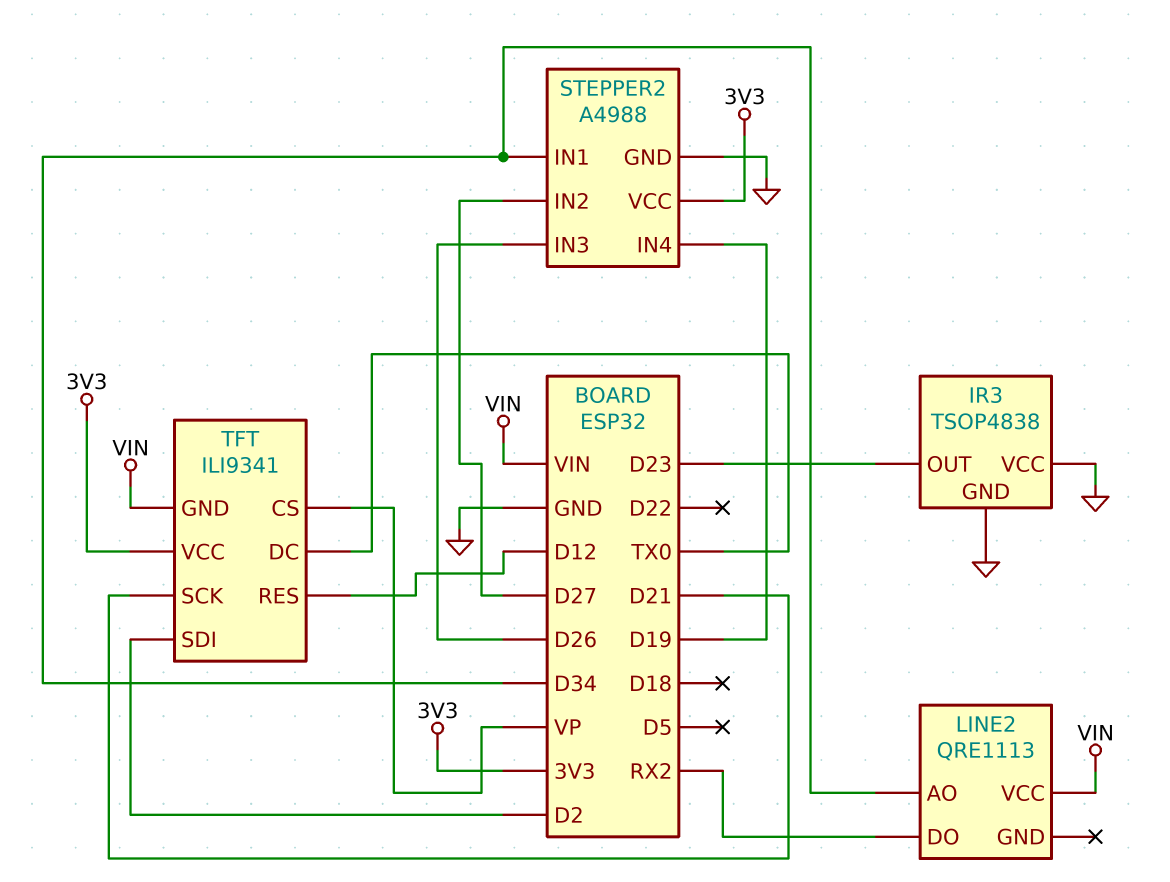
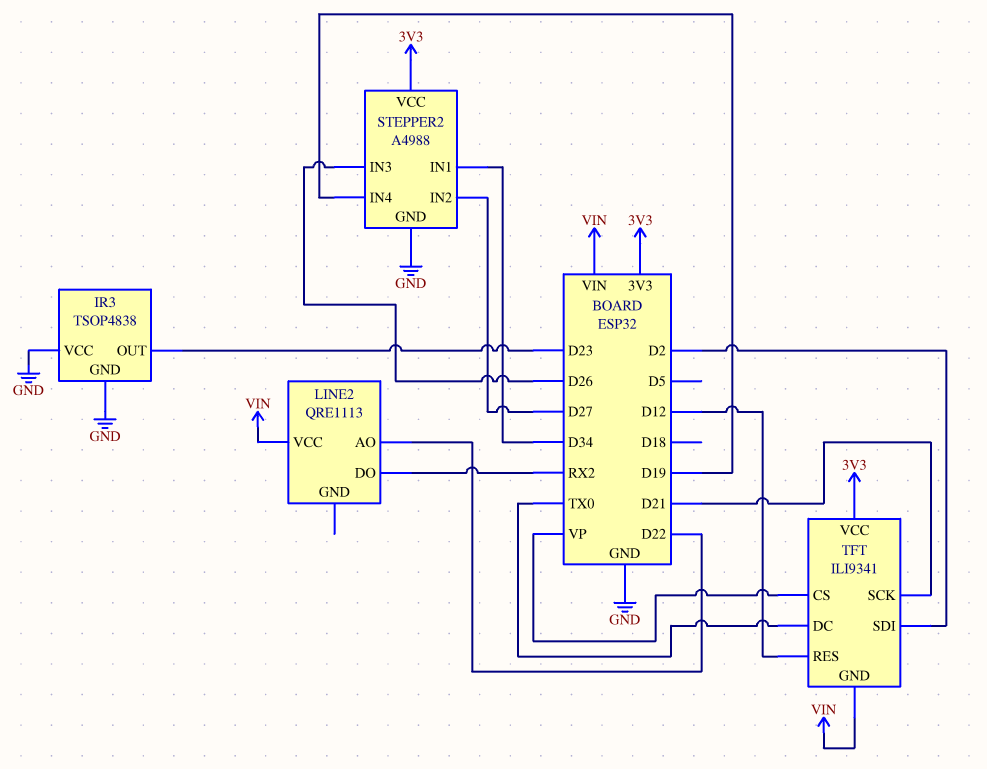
LINE2 pin AO: D34 -> D22

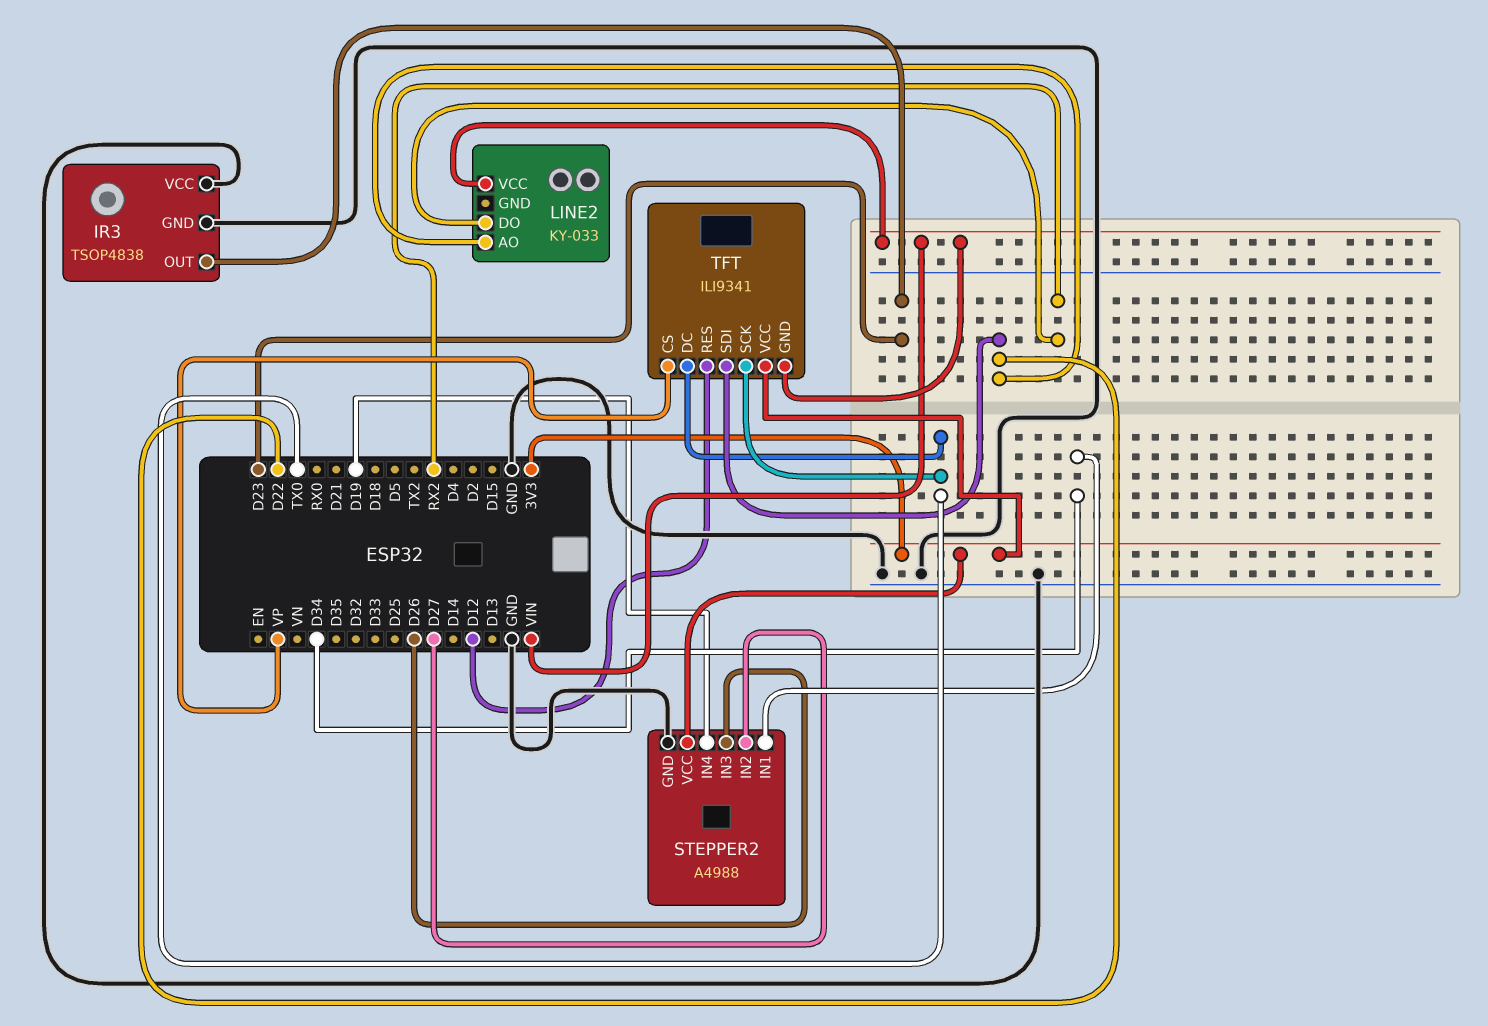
LINE2: QRE1113 -> KY-033
TFT pin SCK: D21 -> TX0
TFT pin SDI: D2 -> D22

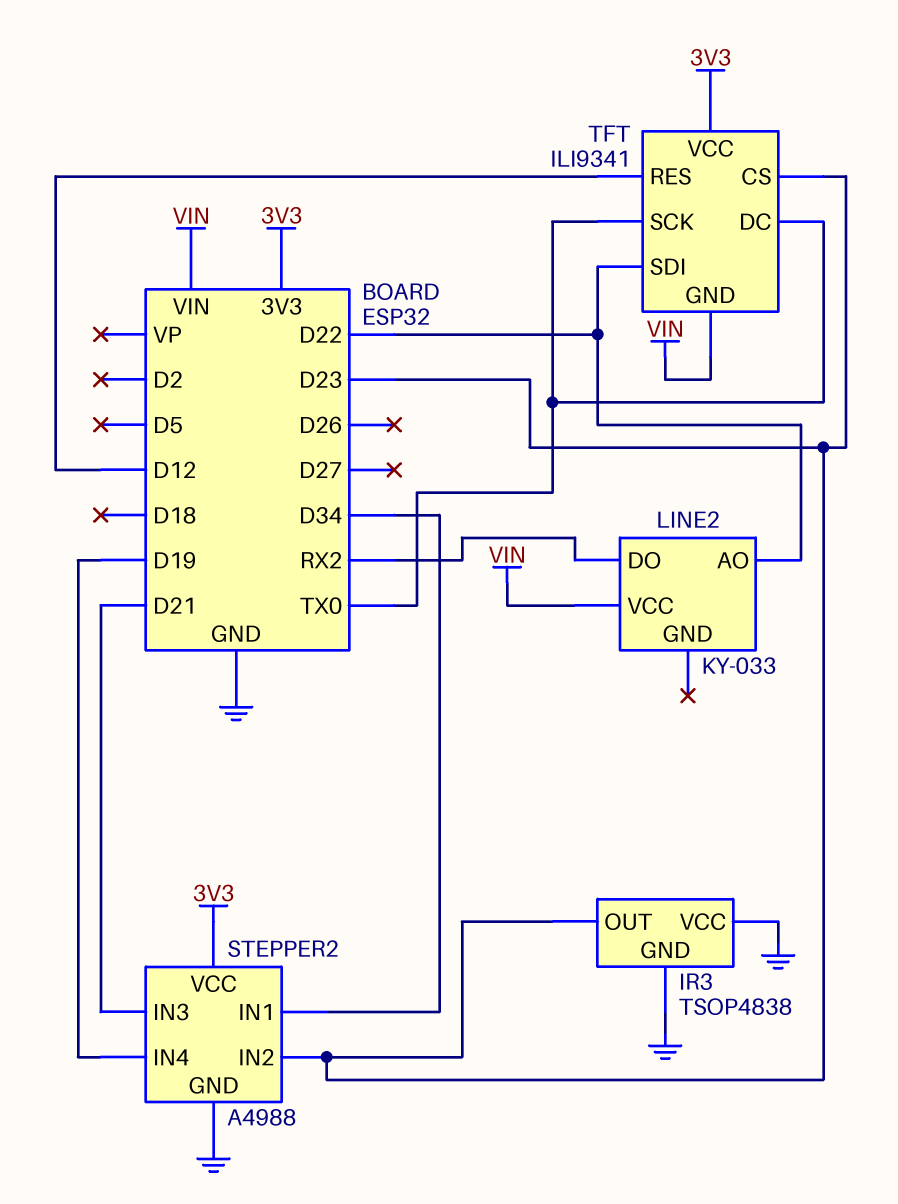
STEPPER2 pin IN2: D27 -> D23
STEPPER2 pin IN3: D26 -> D21
TFT pin CS: VP -> D23

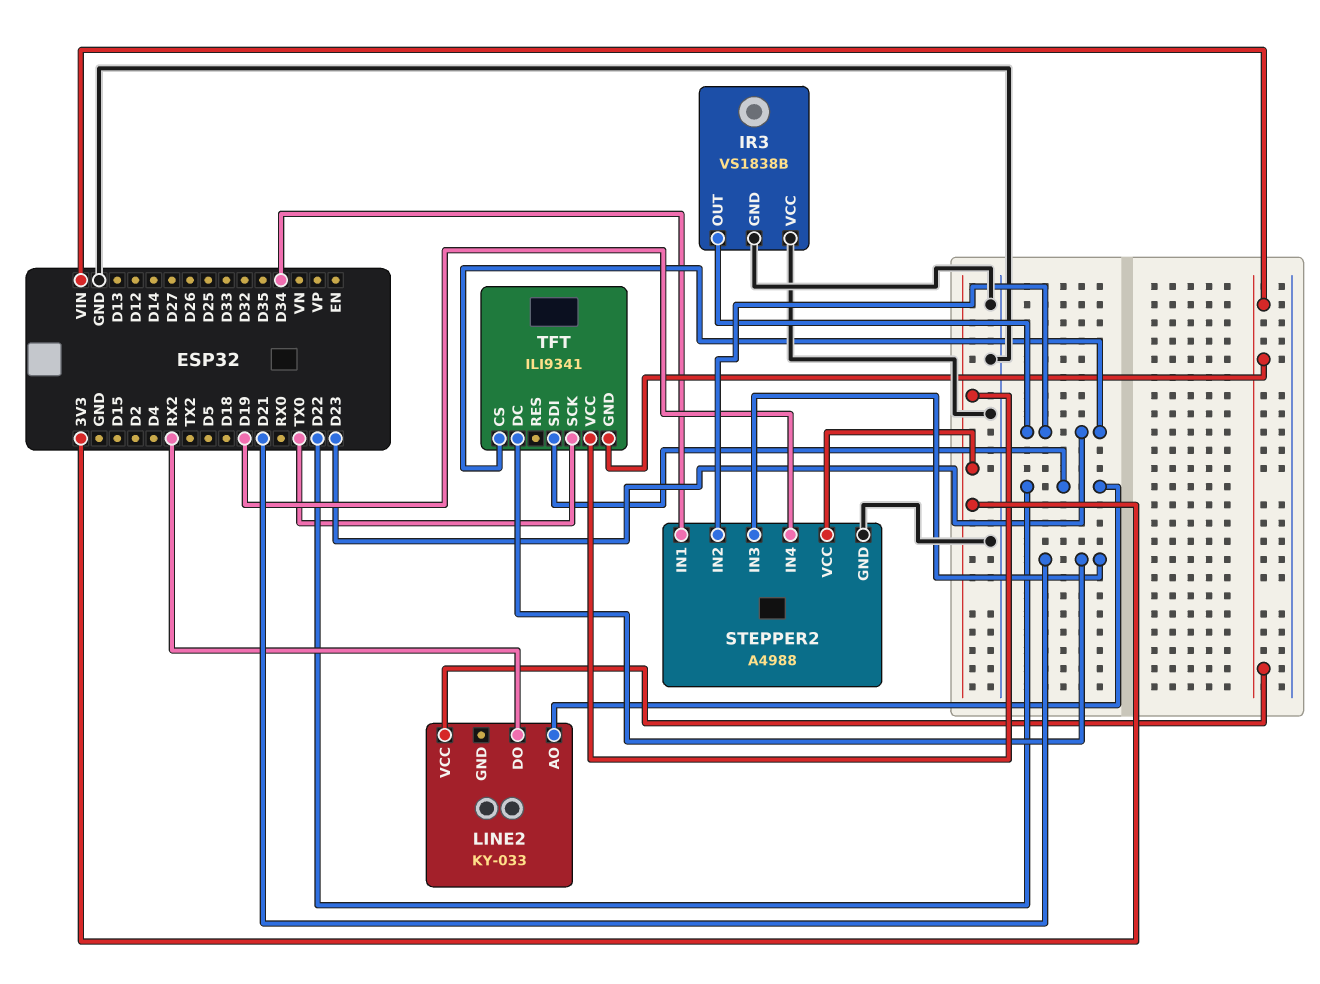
IR3: TSOP4838 -> VS1838B
TFT pin DC: TX0 -> D21
TFT pin RES: D12 -> none

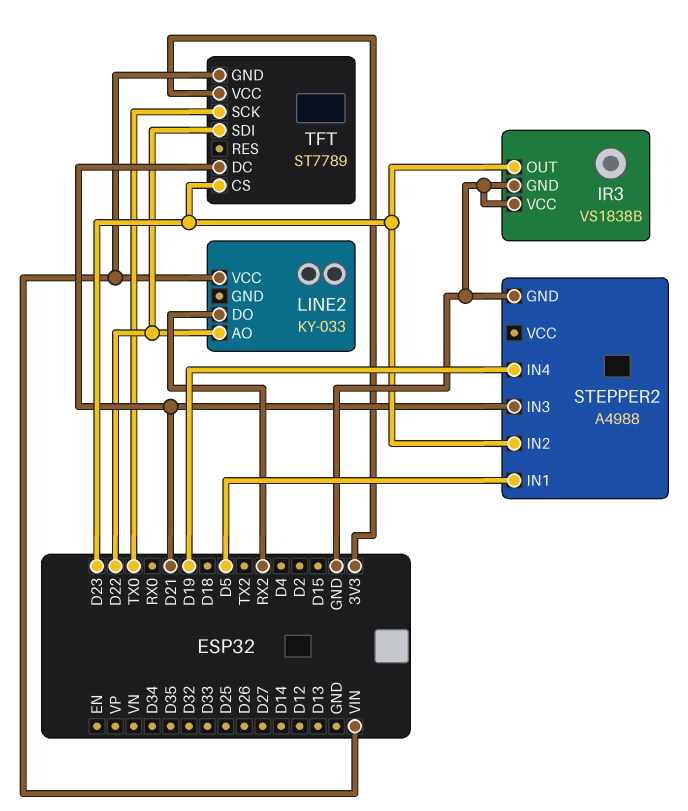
STEPPER2 pin IN1: D34 -> D5
STEPPER2 pin VCC: 3V3 -> none
TFT: ILI9341 -> ST7789

